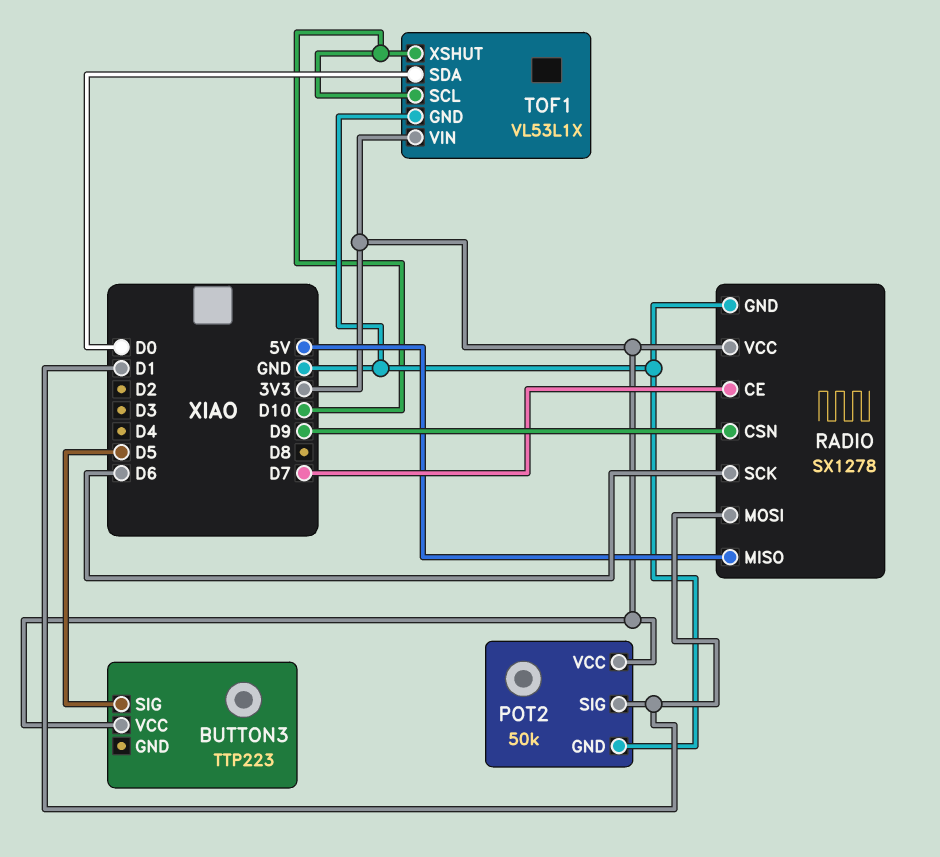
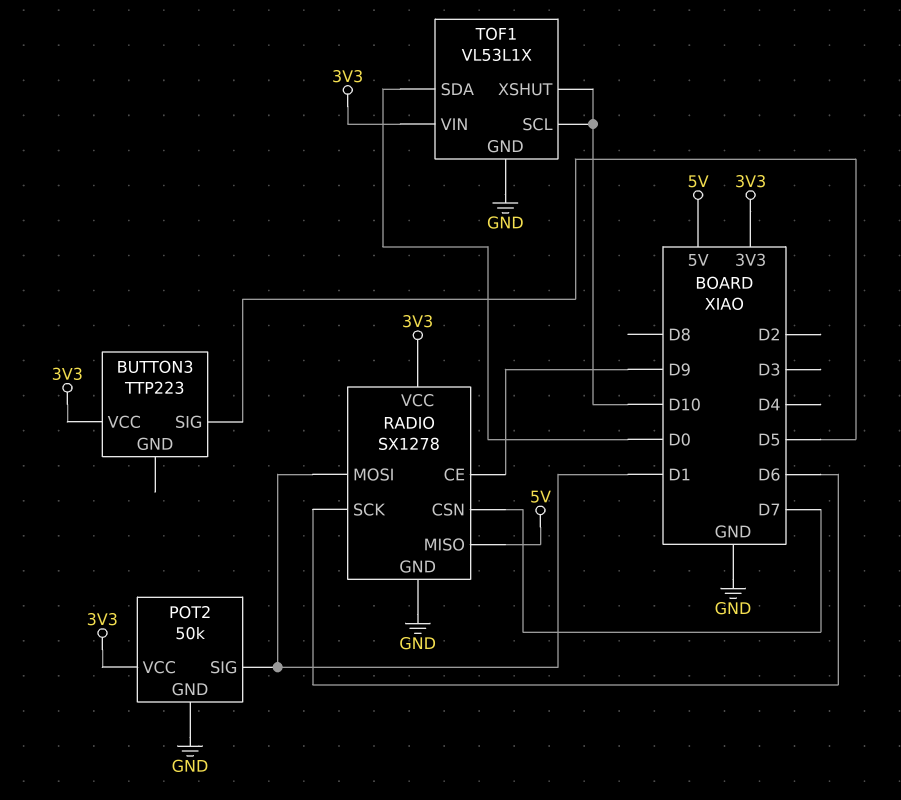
RADIO pin CE: D7 -> D9
RADIO pin CSN: D9 -> D7

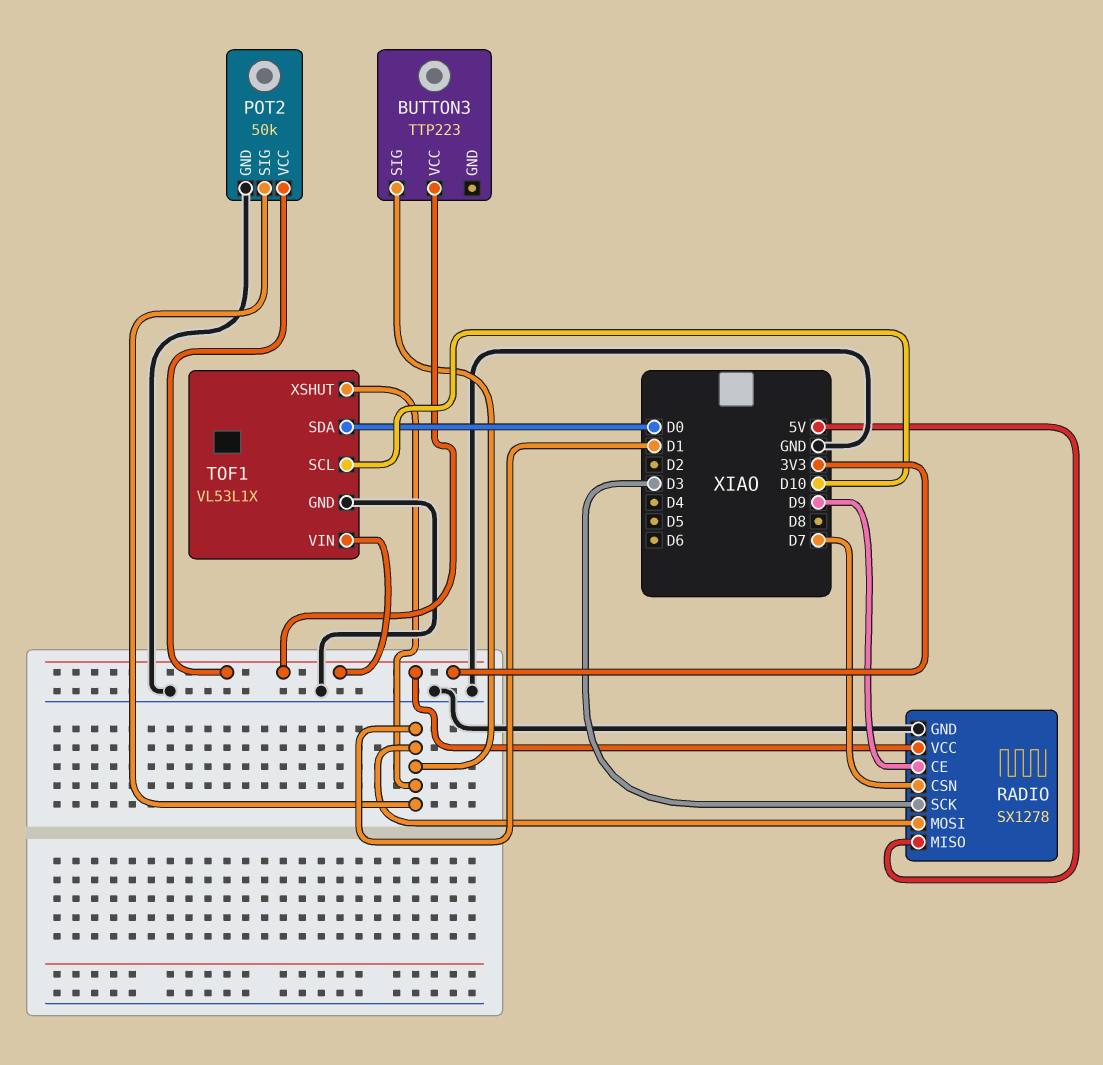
BUTTON3 pin SIG: D5 -> D1
RADIO pin SCK: D6 -> D3
TOF1 pin XSHUT: D10 -> D1

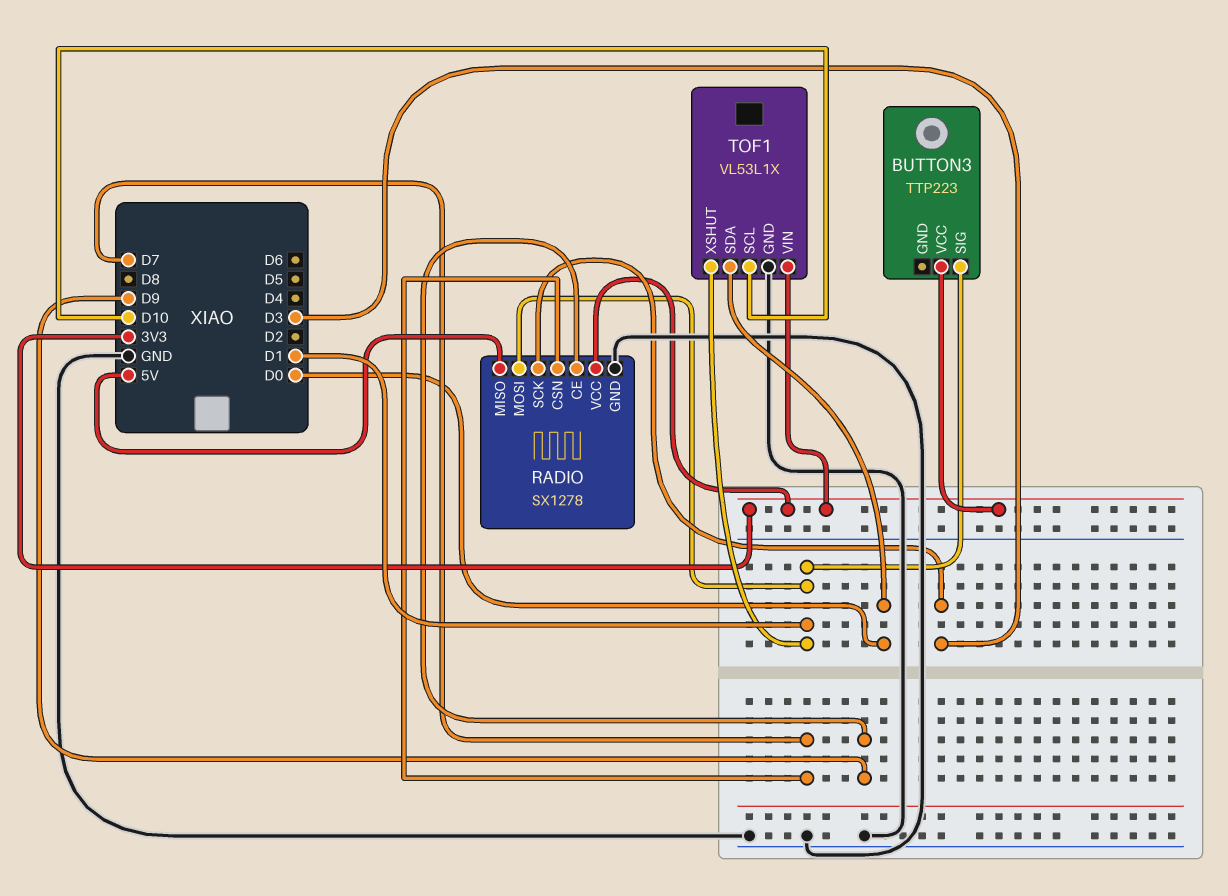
POT2: 50k -> none
POT2 pin GND: GND -> none
POT2 pin SIG: D1 -> none
POT2 pin VCC: 3V3 -> none

